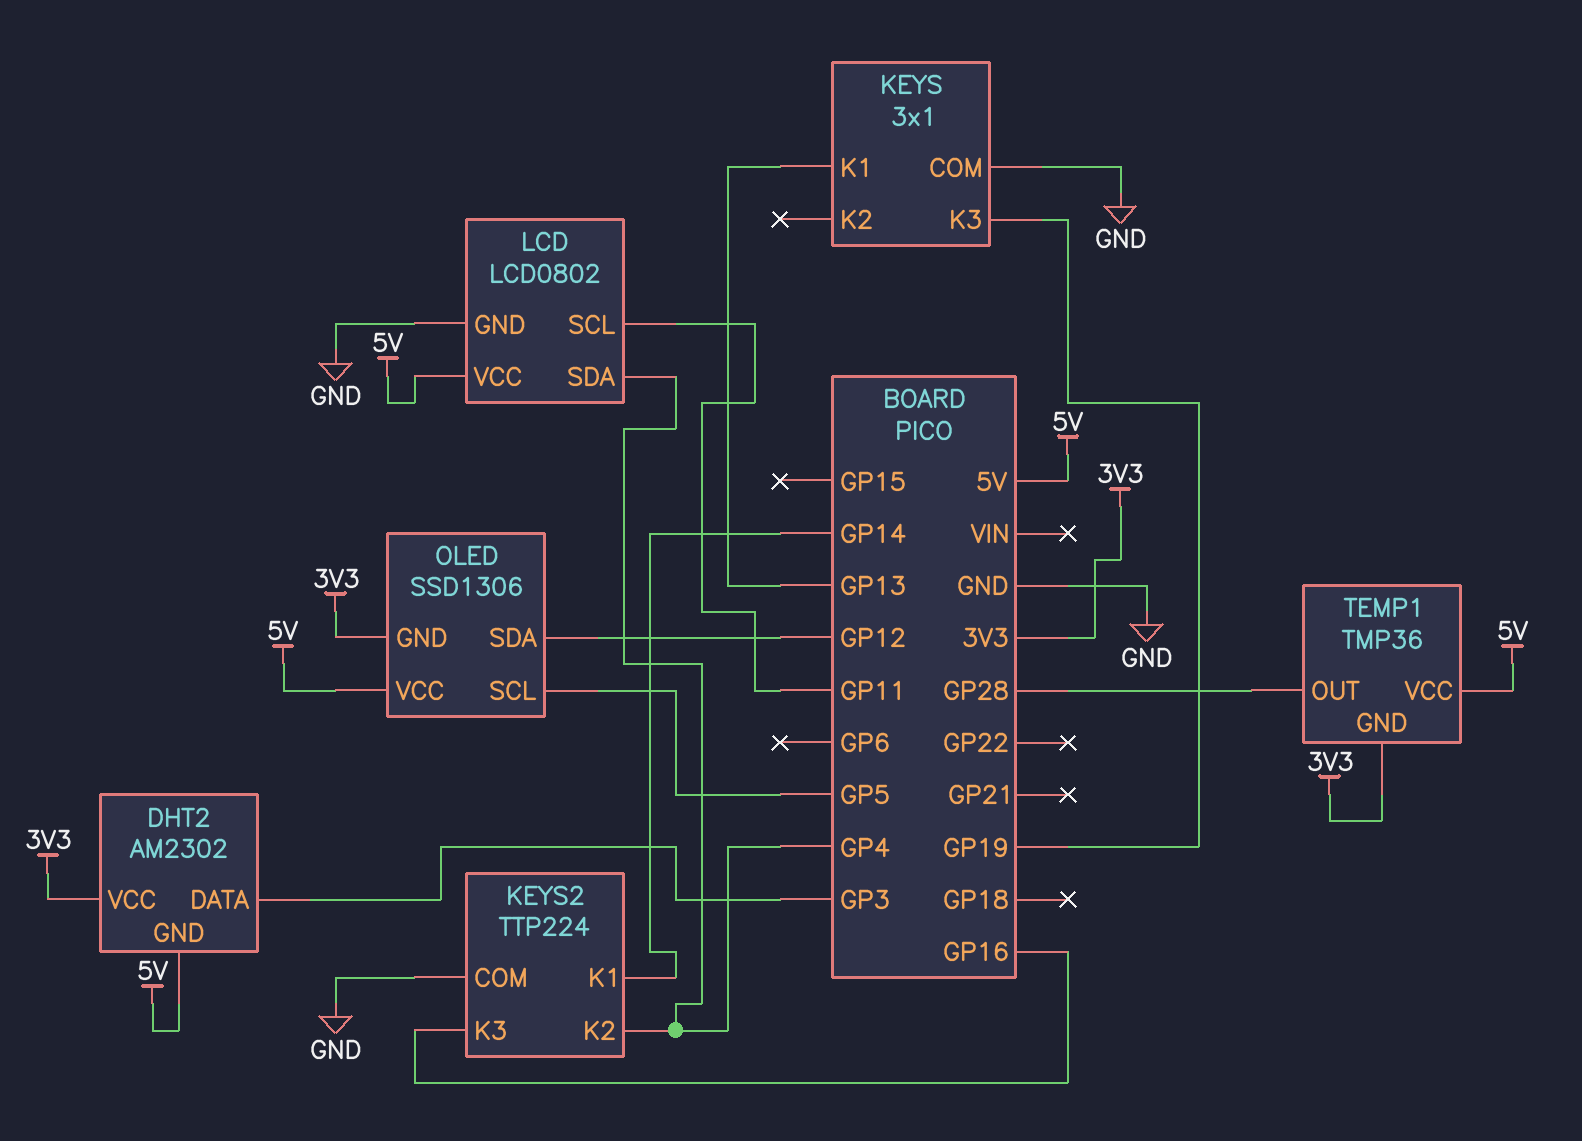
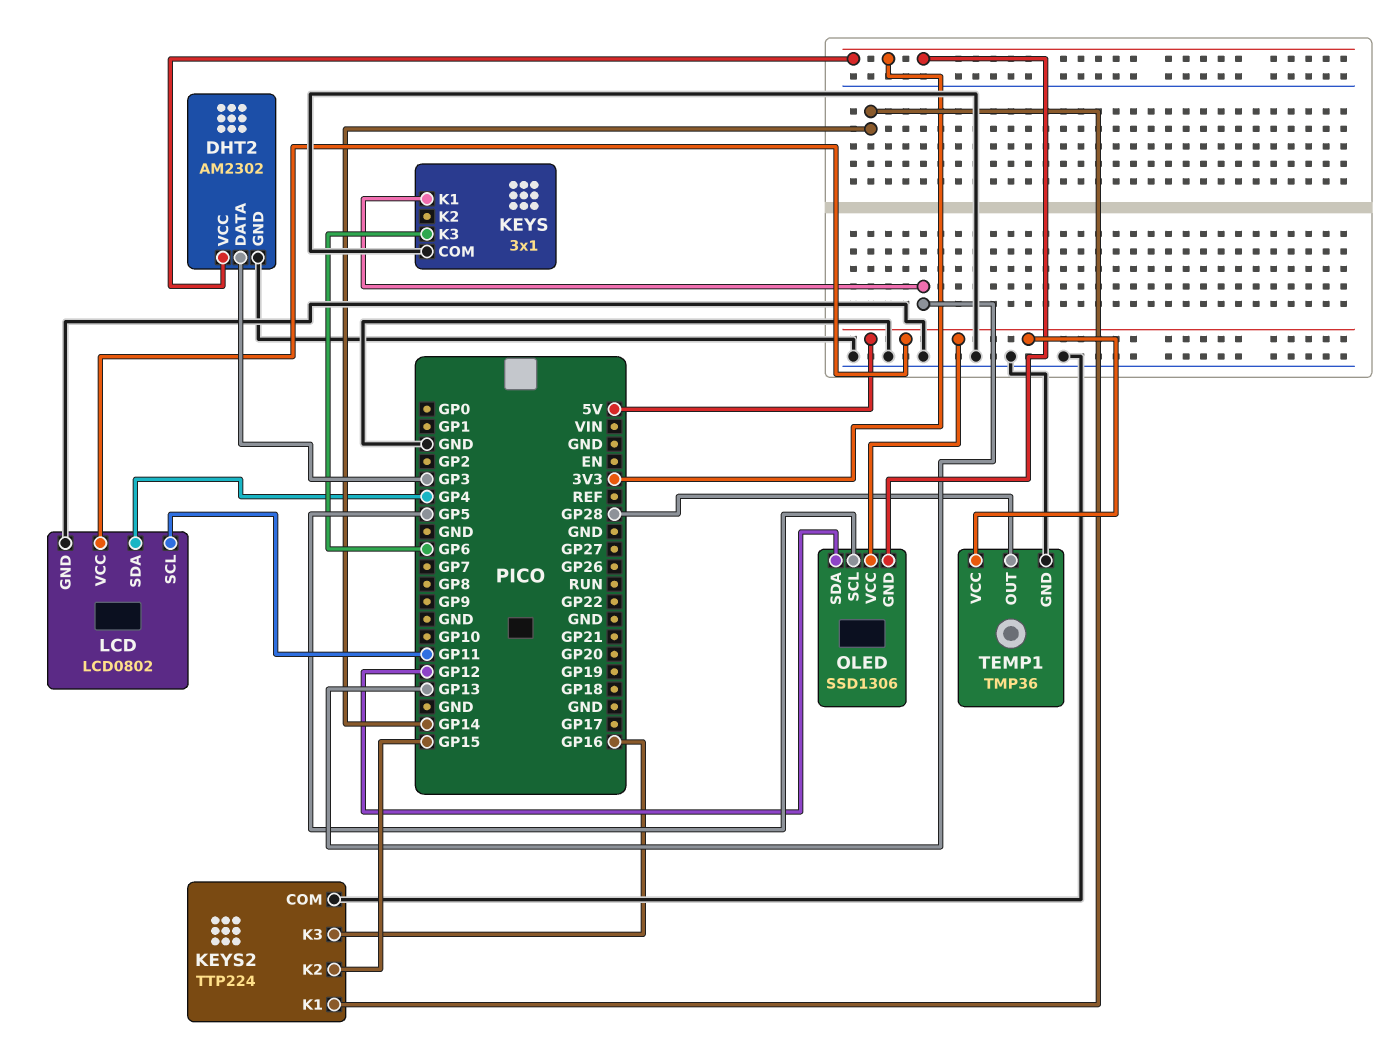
DHT2 pin GND: 5V -> GND
KEYS pin K3: GP19 -> GP6
KEYS2 pin K2: GP4 -> GP15
TEMP1 pin GND: 3V3 -> GND

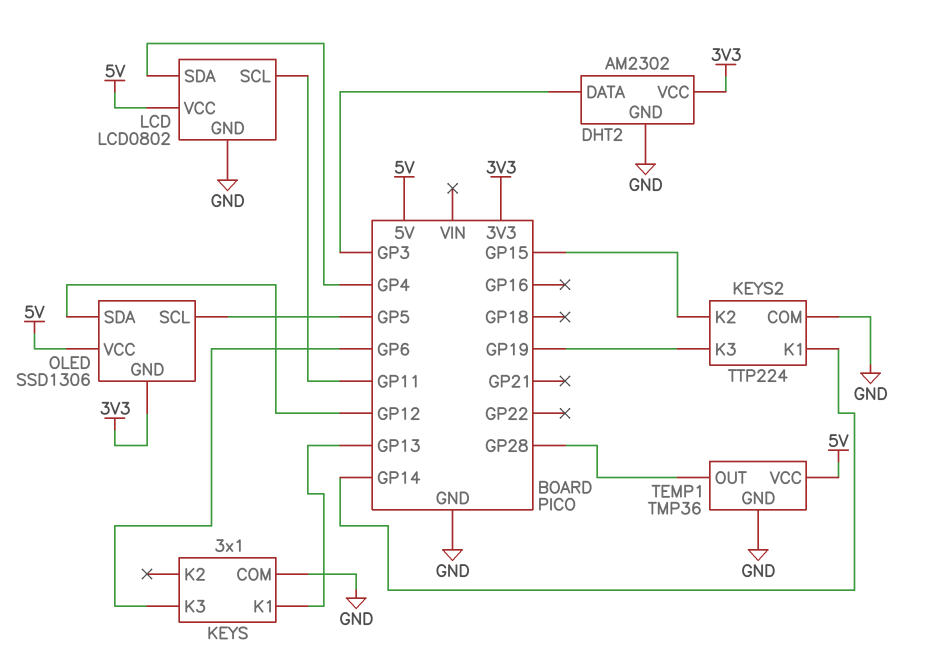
KEYS2 pin K3: GP16 -> GP19

